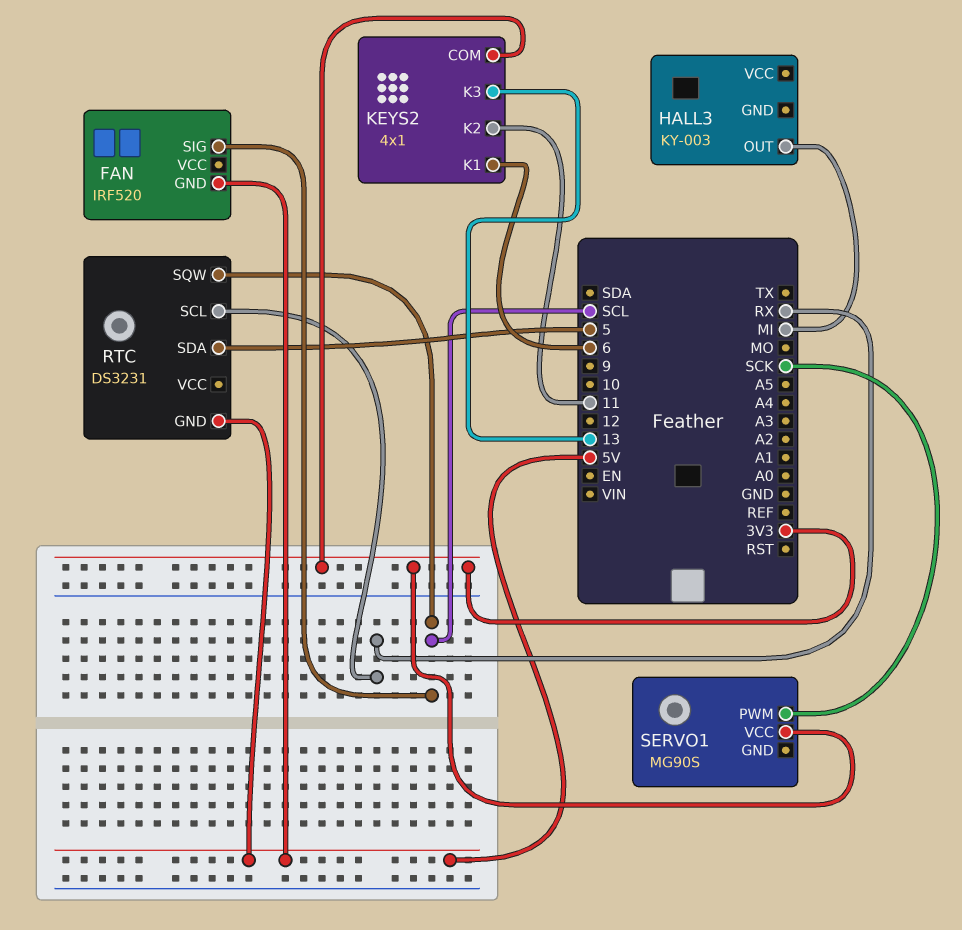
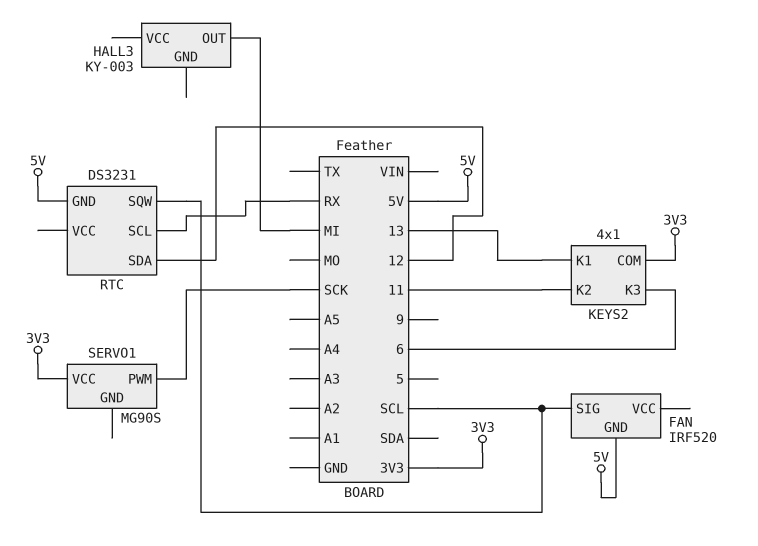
KEYS2 pin K1: 6 -> 13
KEYS2 pin K3: 13 -> 6
RTC pin SDA: 5 -> 12

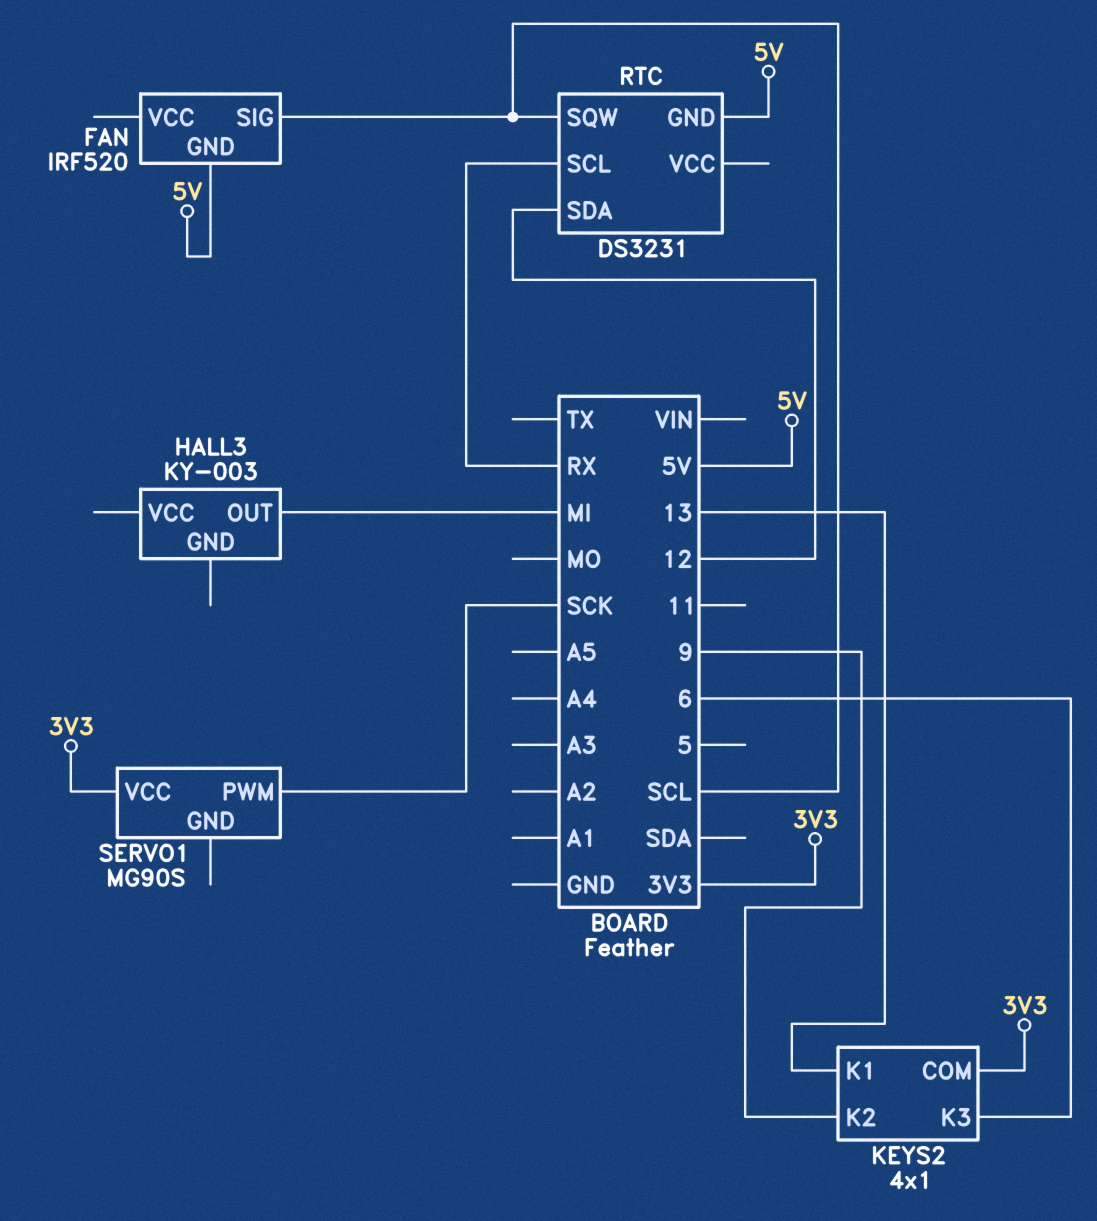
KEYS2 pin K2: 11 -> 9

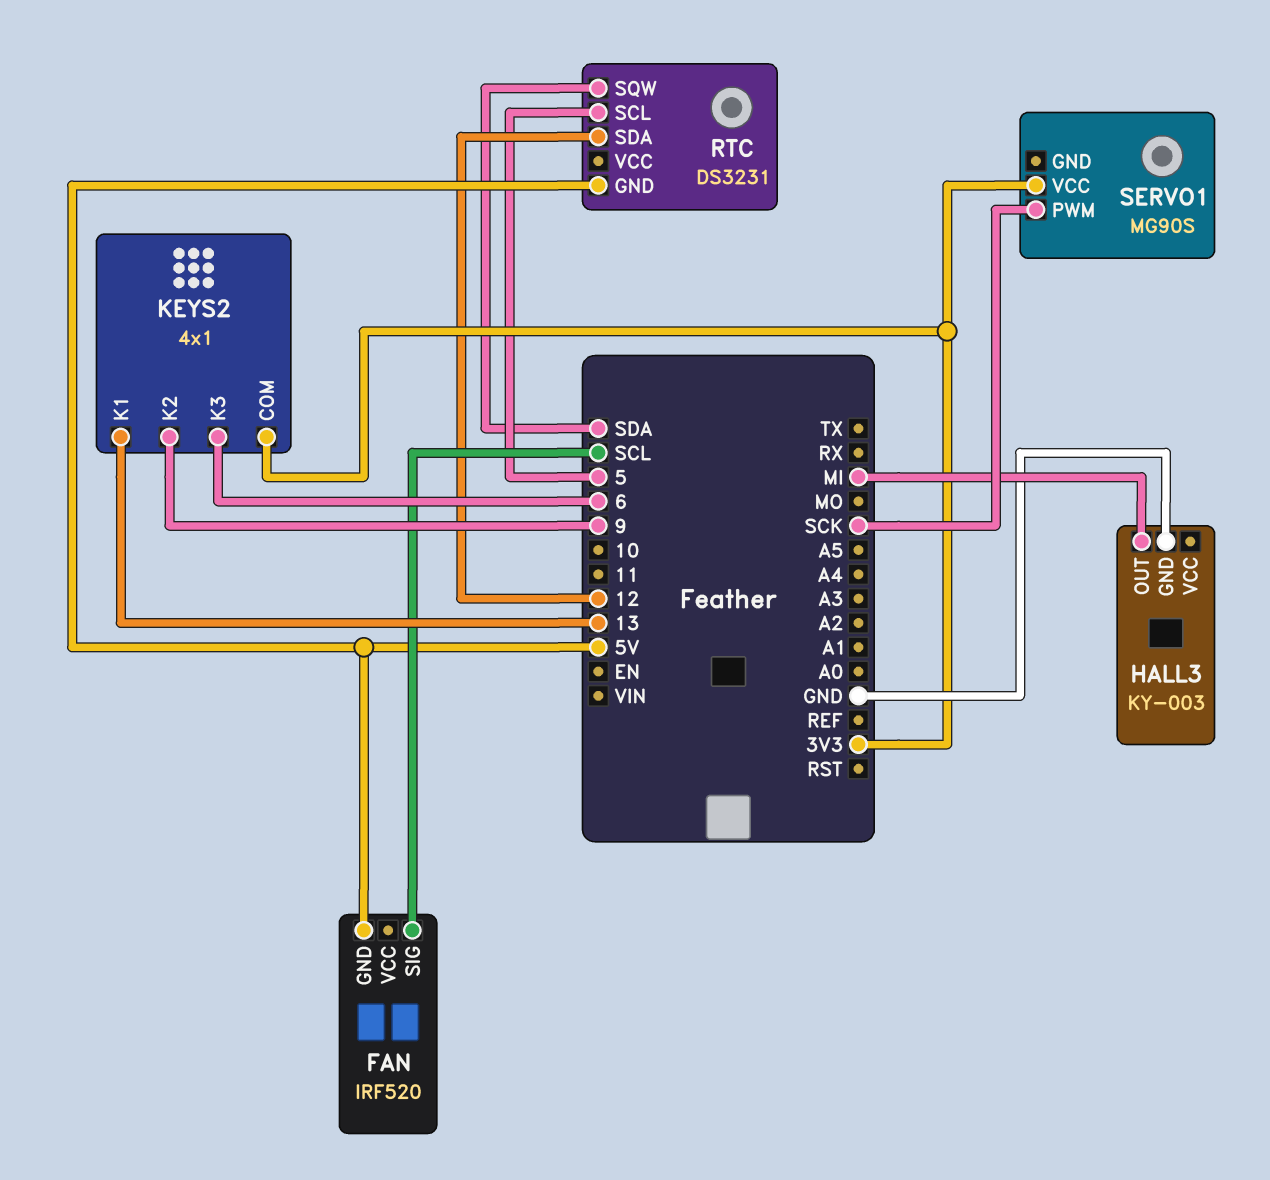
HALL3 pin GND: none -> GND
RTC pin SCL: RX -> 5
RTC pin SQW: SCL -> SDA

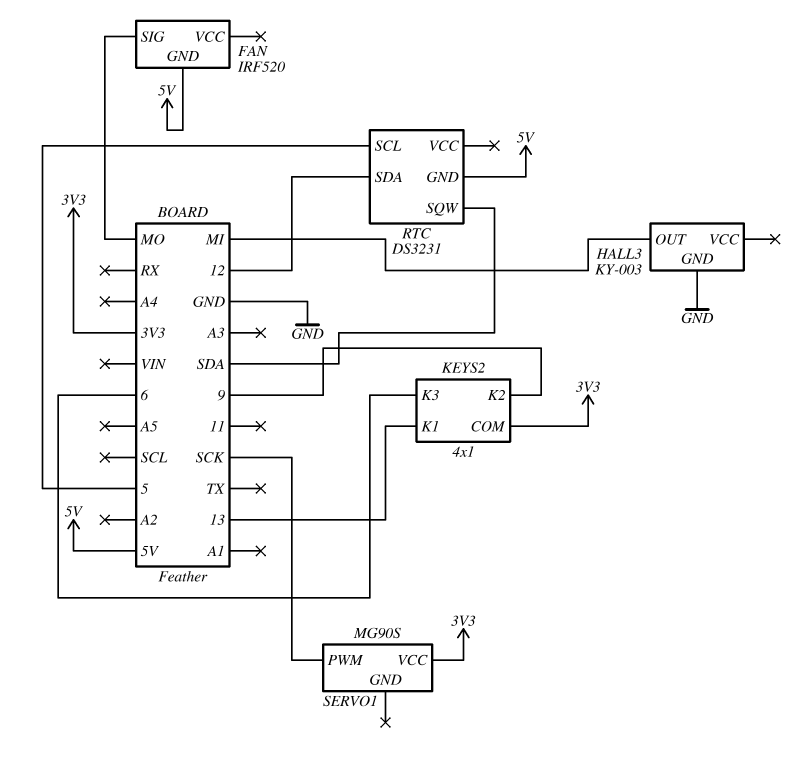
FAN pin SIG: SCL -> MO

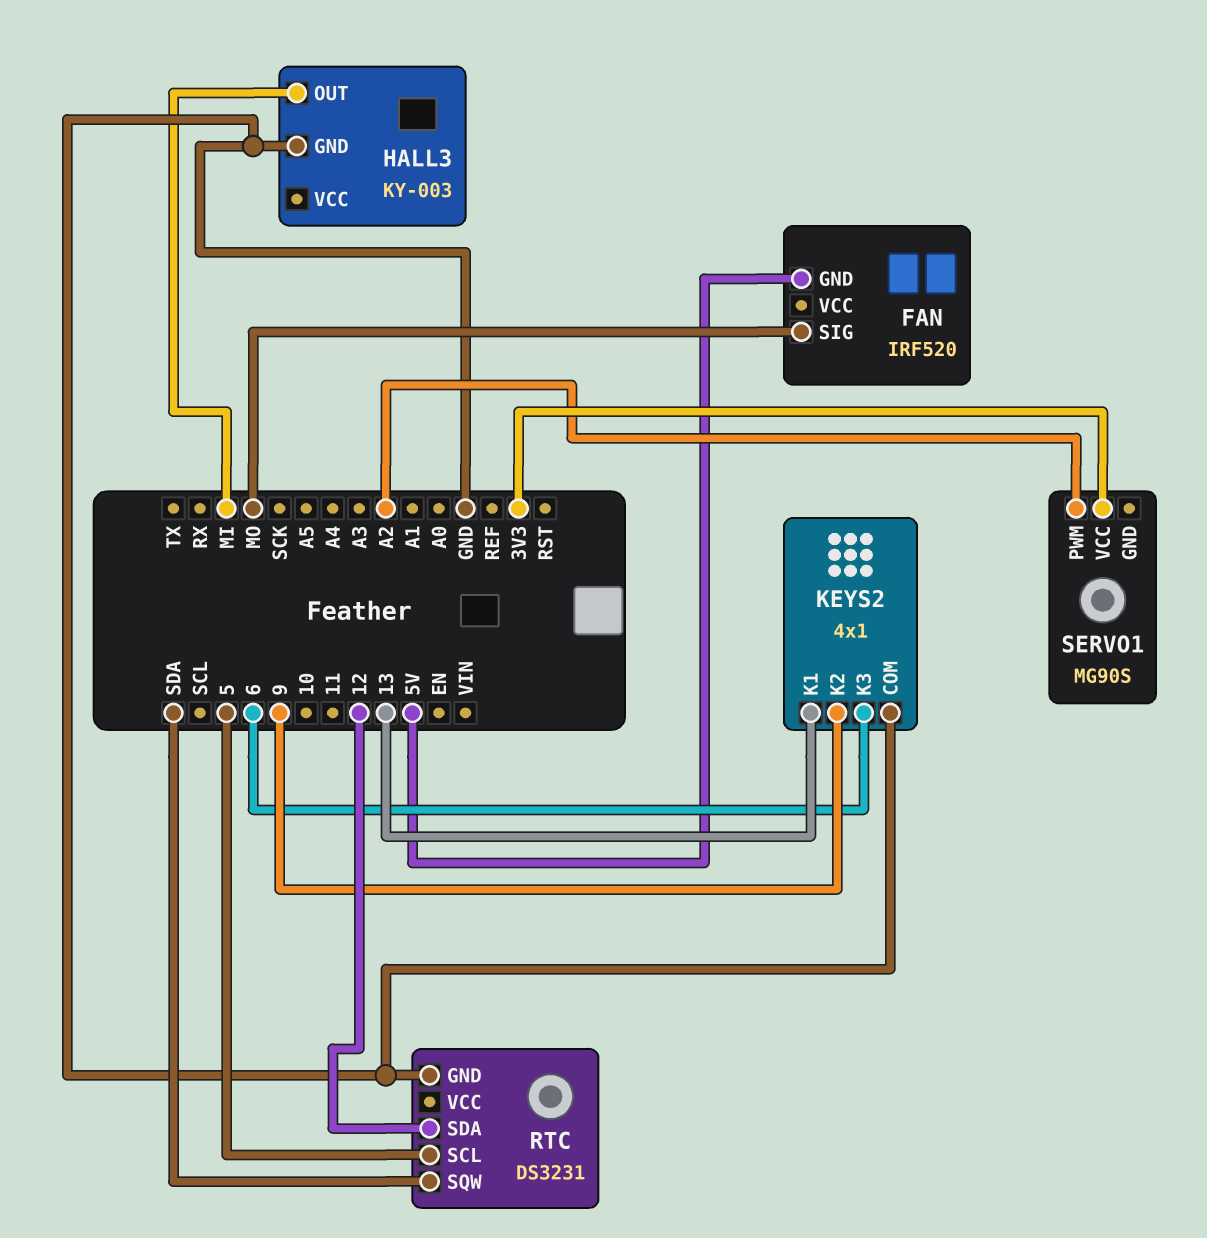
KEYS2 pin COM: 3V3 -> GND
RTC pin GND: 5V -> GND
SERVO1 pin PWM: SCK -> A2

